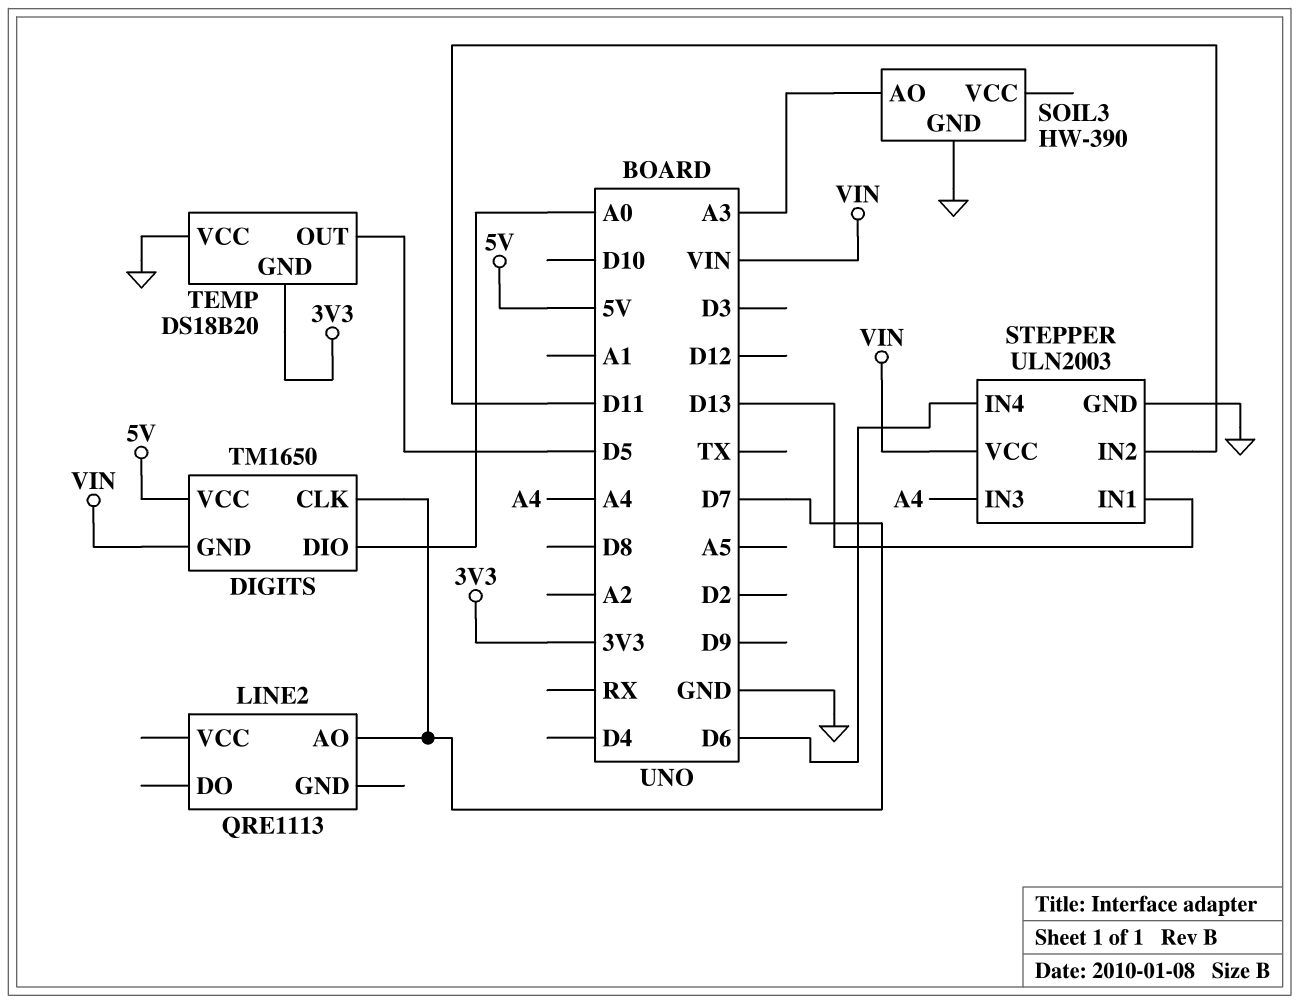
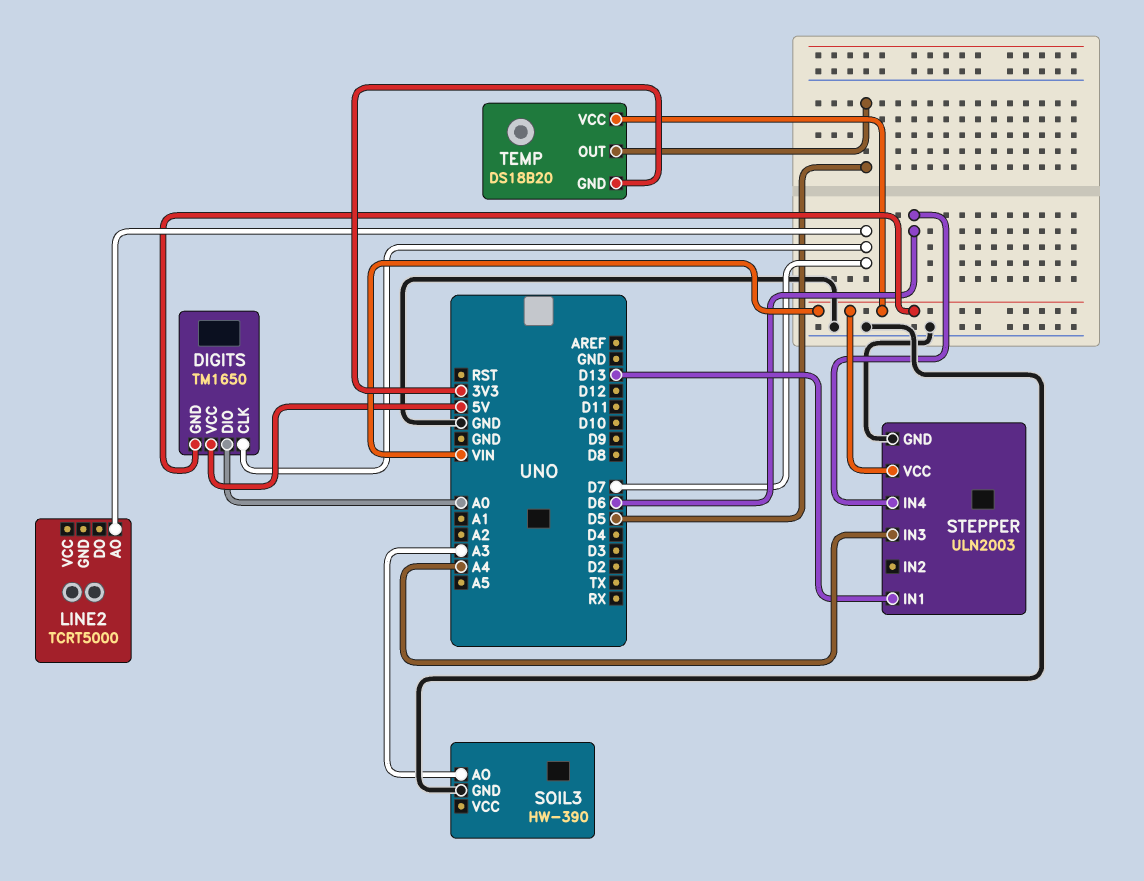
LINE2: QRE1113 -> TCRT5000
STEPPER pin IN2: D11 -> none
TEMP pin VCC: GND -> VIN

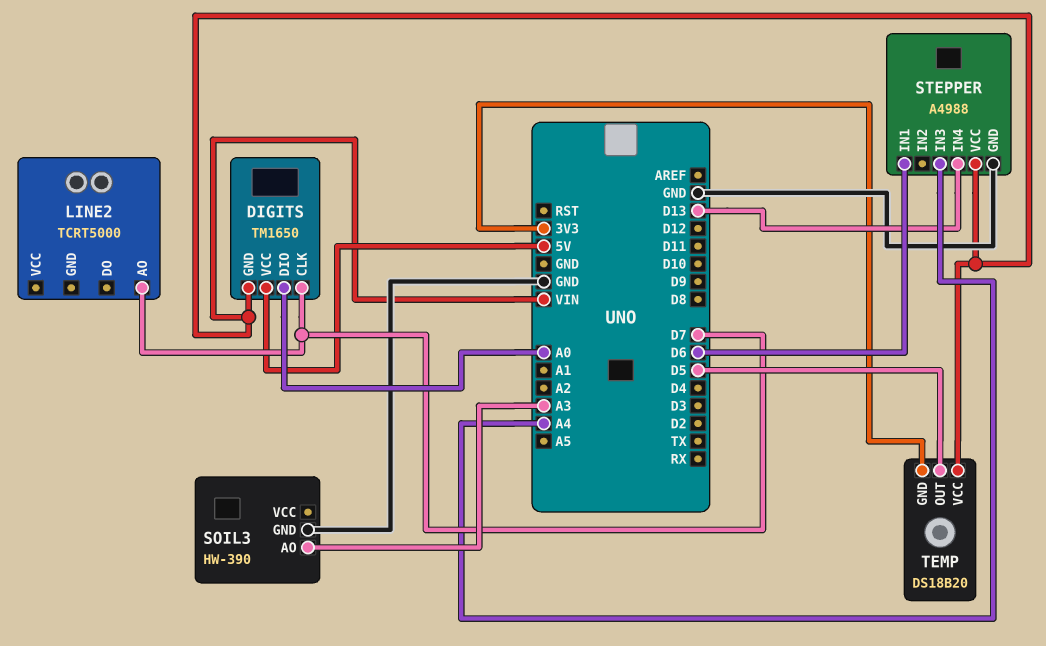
STEPPER: ULN2003 -> A4988
STEPPER pin IN1: D13 -> D6
STEPPER pin IN4: D6 -> D13

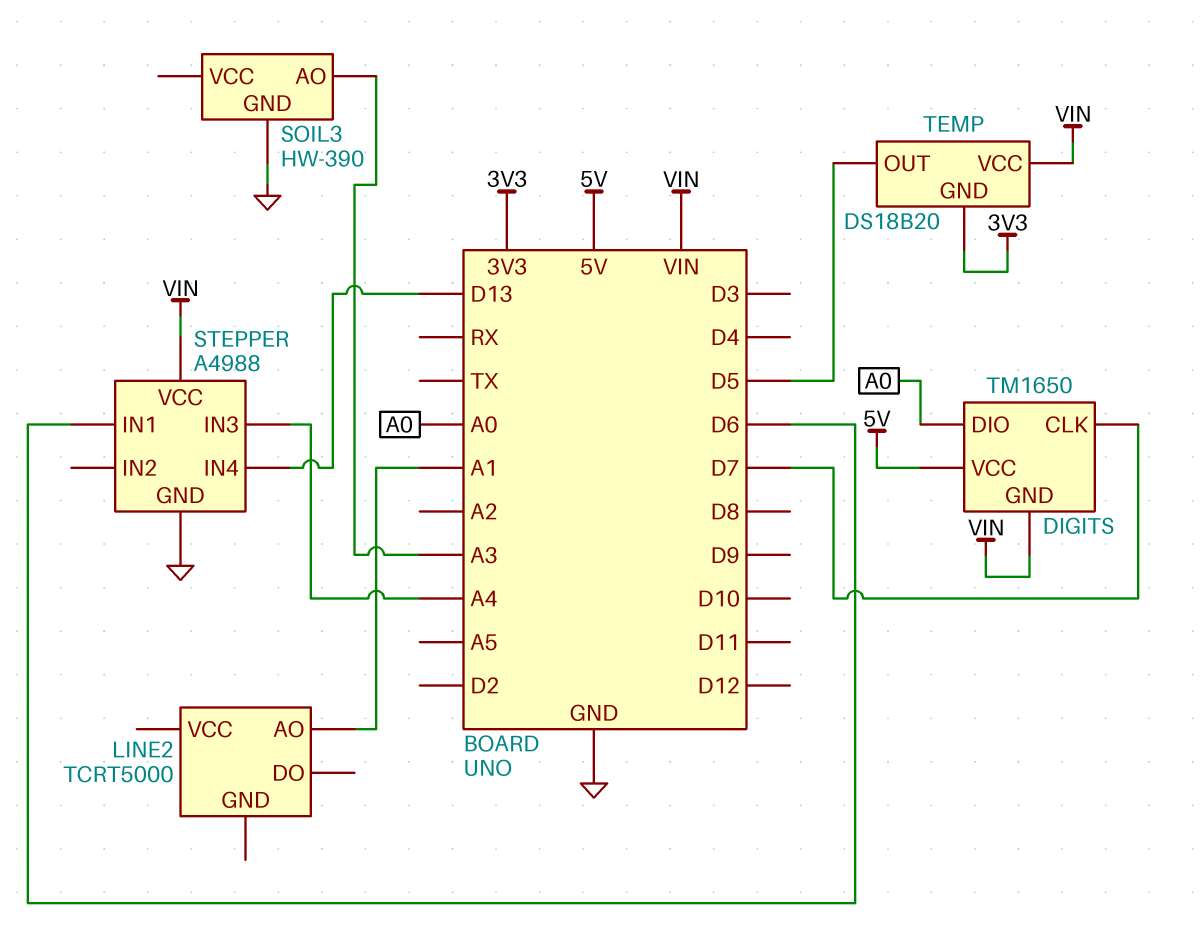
LINE2 pin AO: D7 -> A1

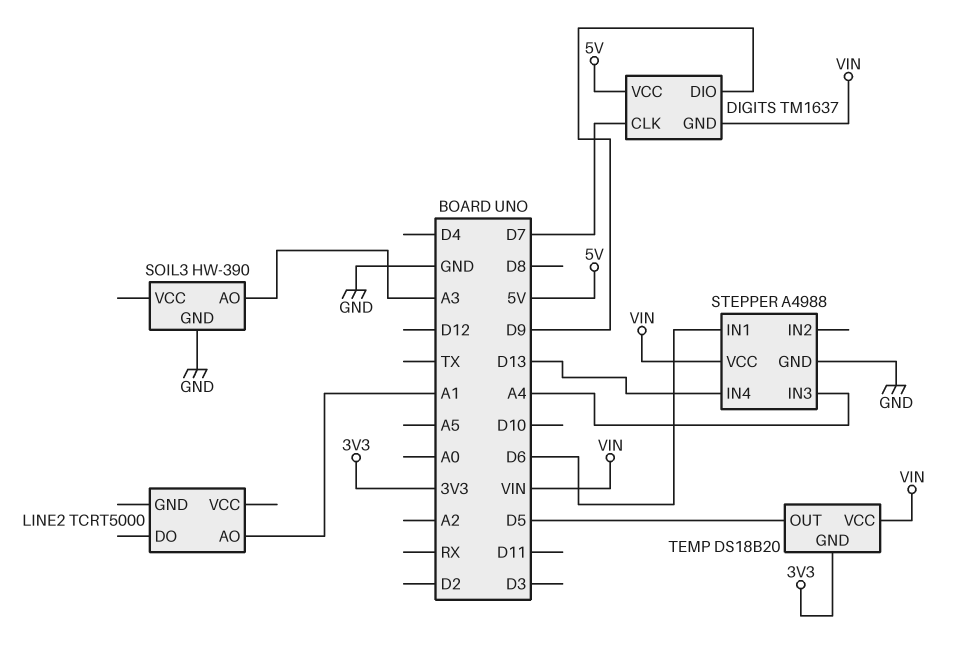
DIGITS: TM1650 -> TM1637
DIGITS pin DIO: A0 -> D9

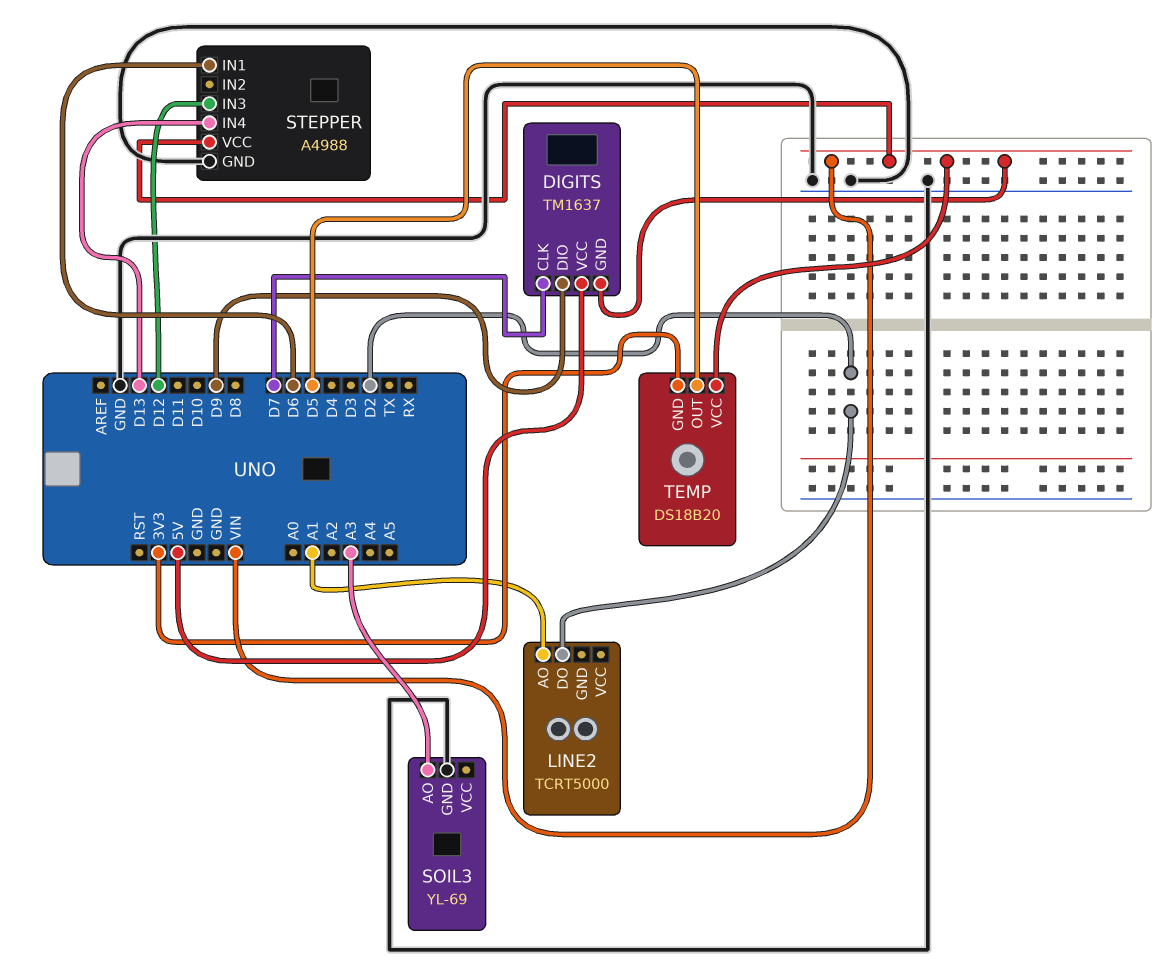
LINE2 pin DO: none -> D2
SOIL3: HW-390 -> YL-69
STEPPER pin IN3: A4 -> D12

